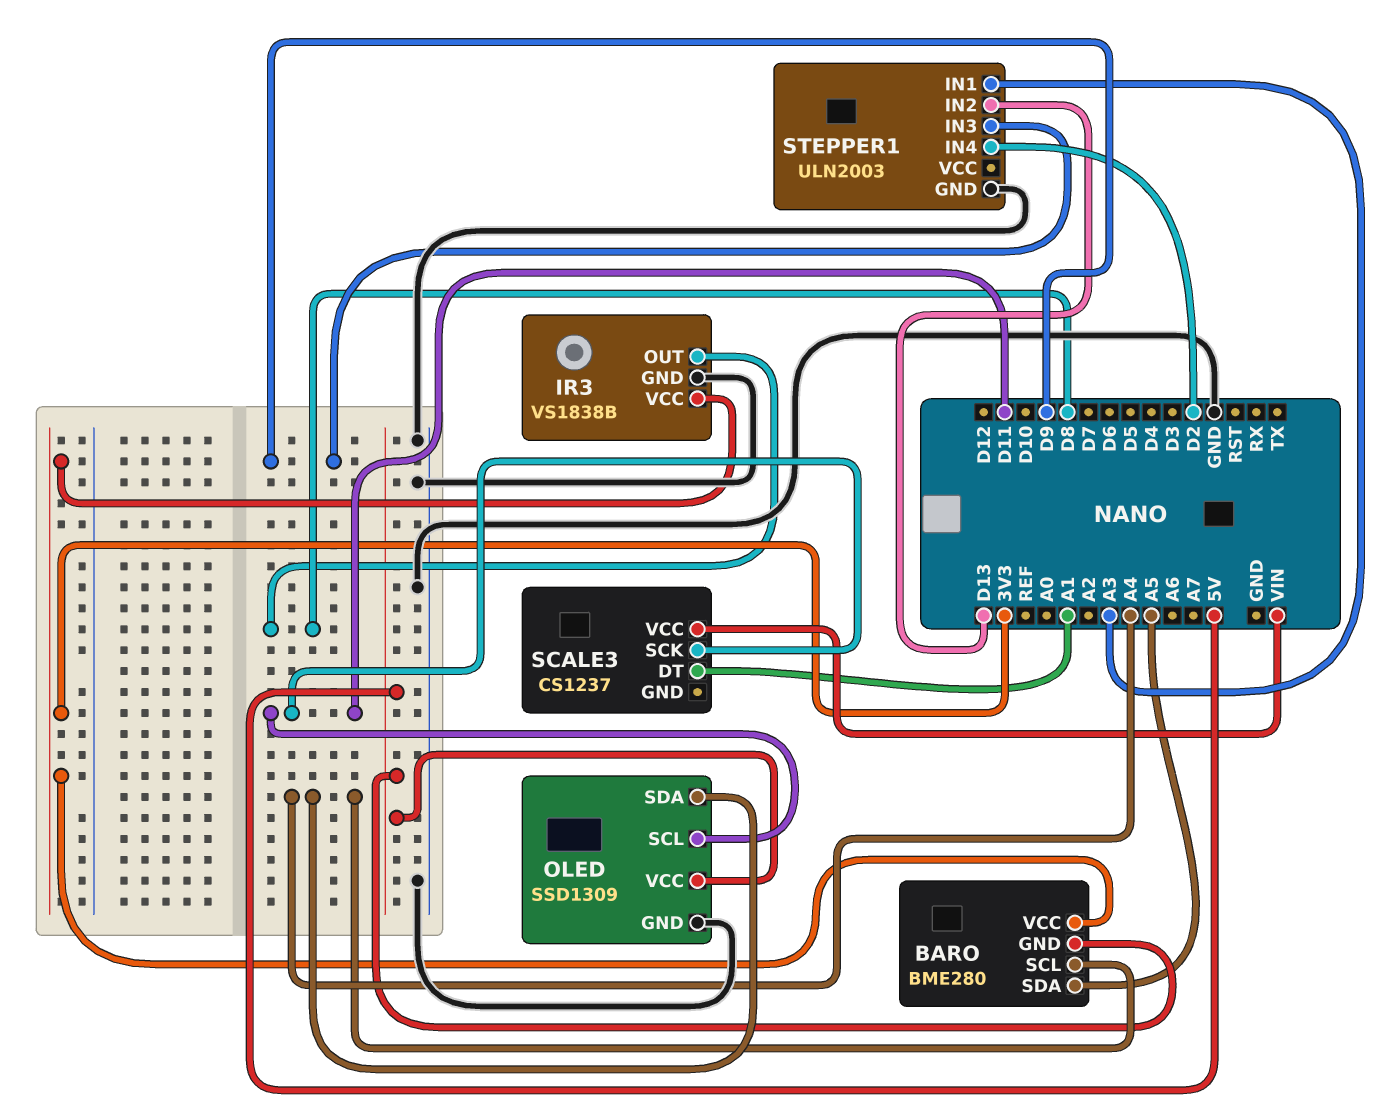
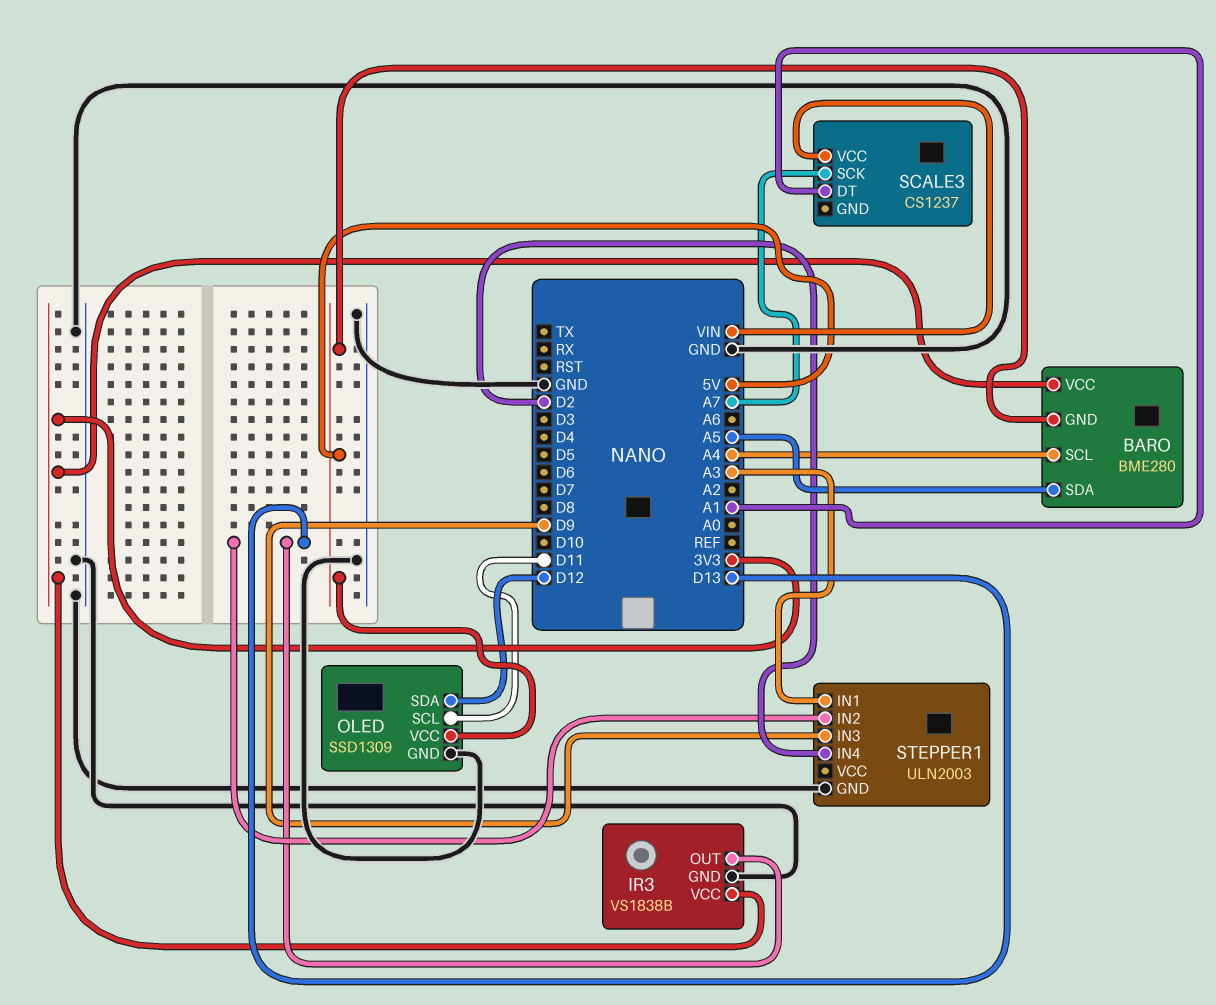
IR3 pin OUT: D8 -> D13
OLED pin SDA: A4 -> D12
SCALE3 pin SCK: D11 -> A7

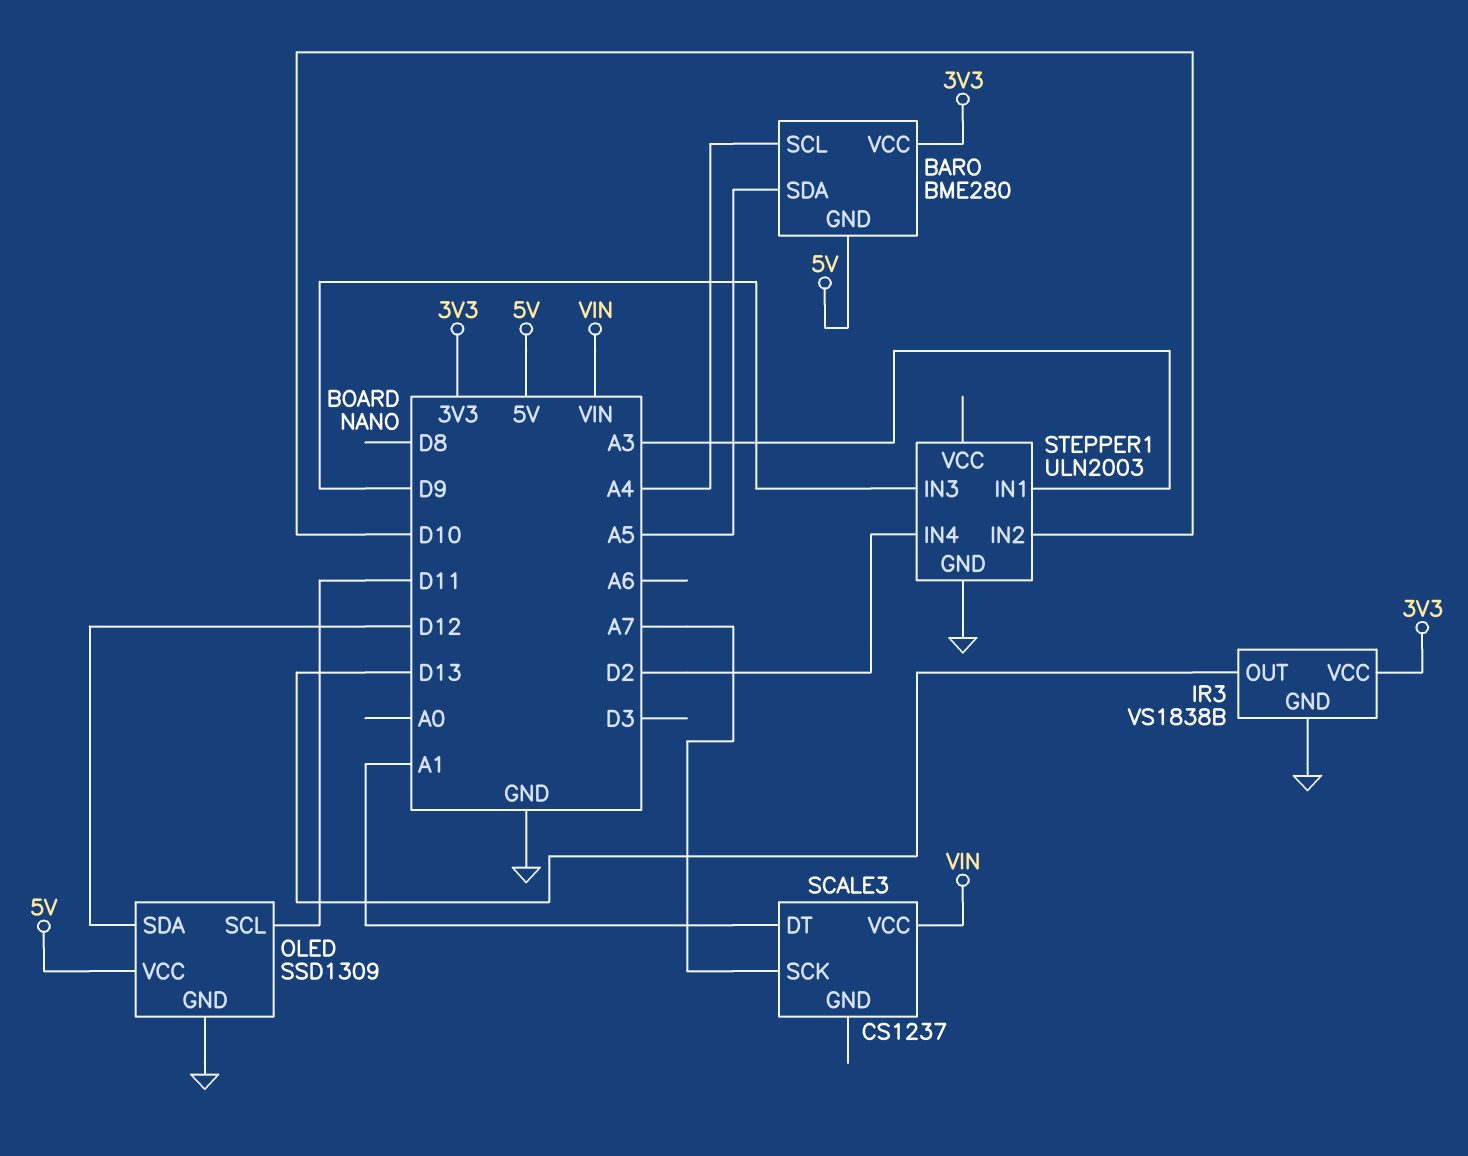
STEPPER1 pin IN2: D13 -> D10

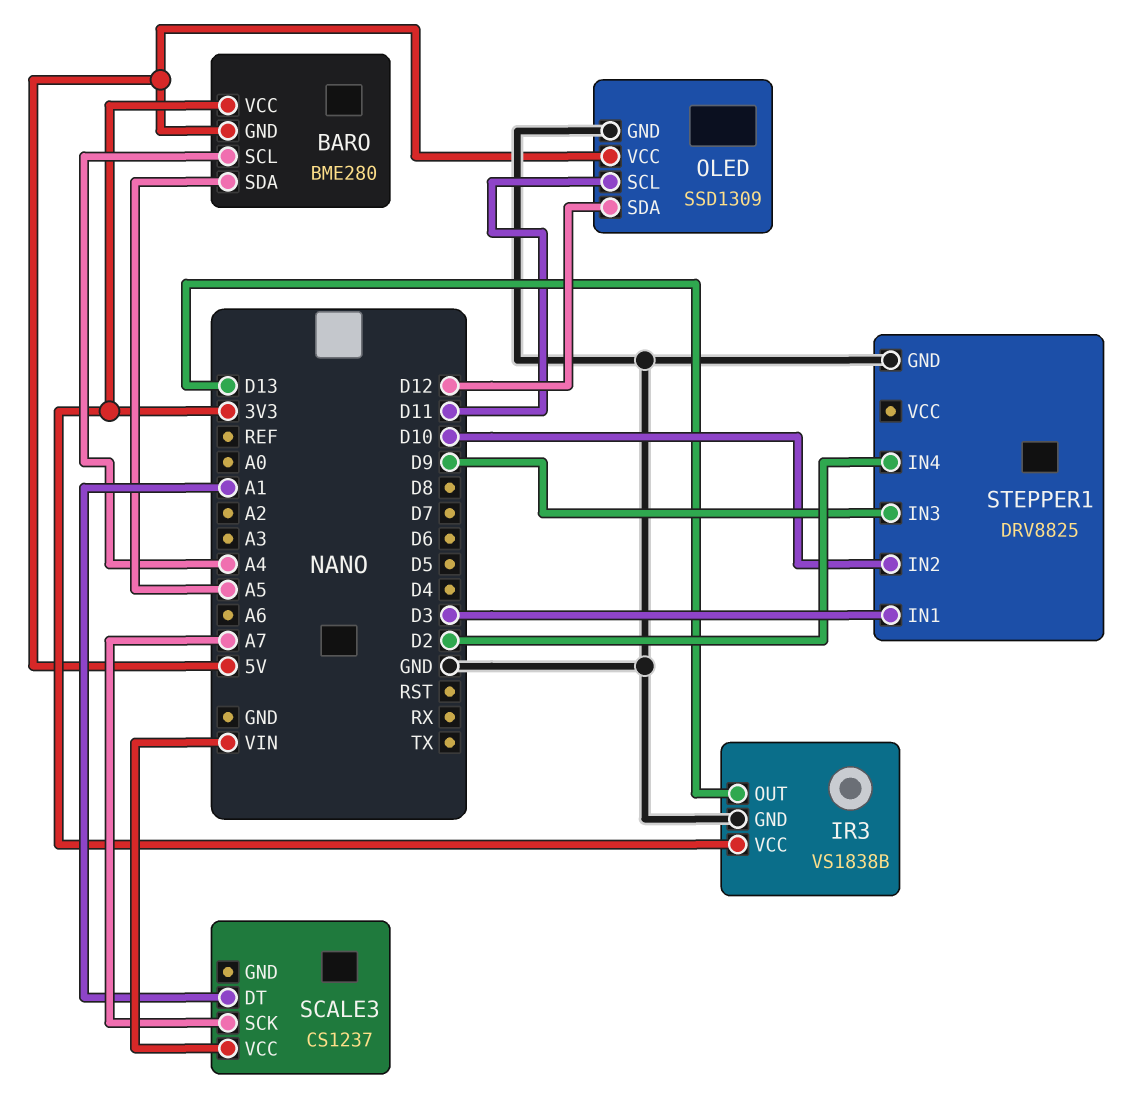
STEPPER1: ULN2003 -> DRV8825
STEPPER1 pin IN1: A3 -> D3

